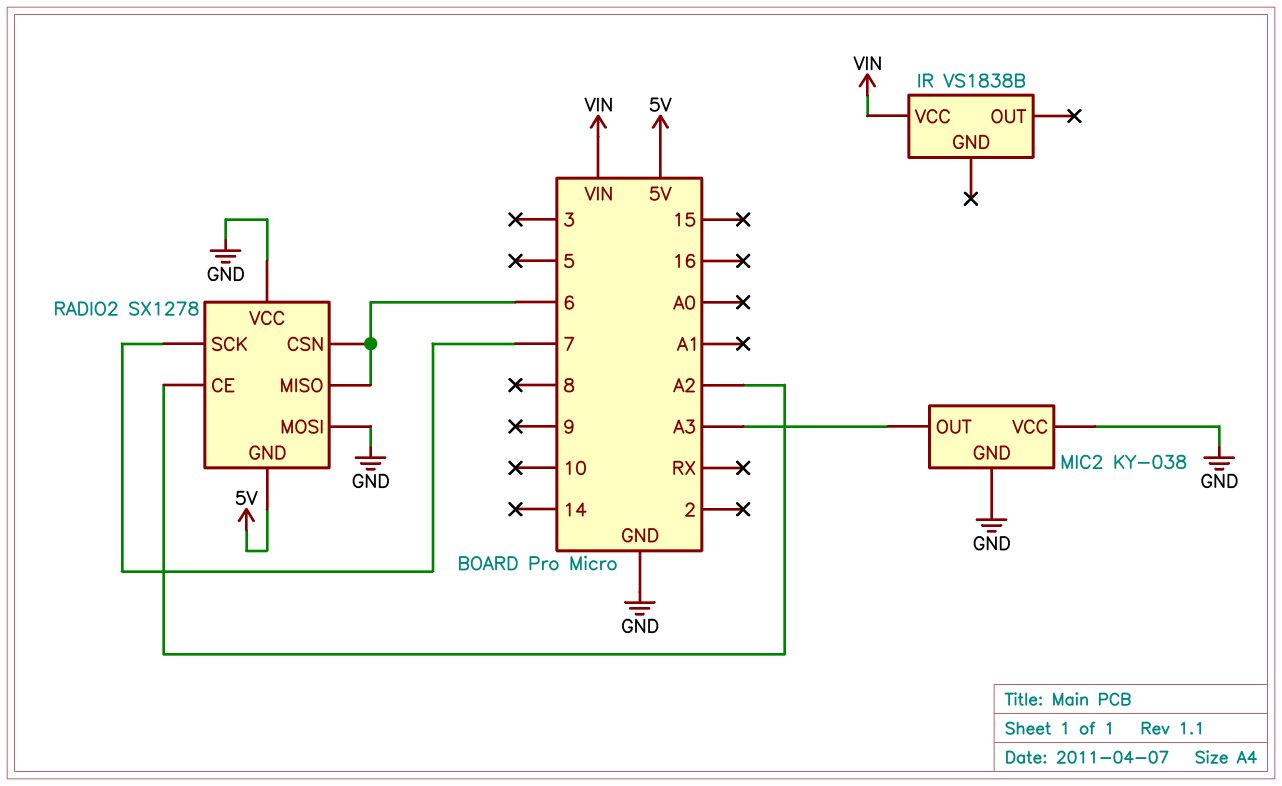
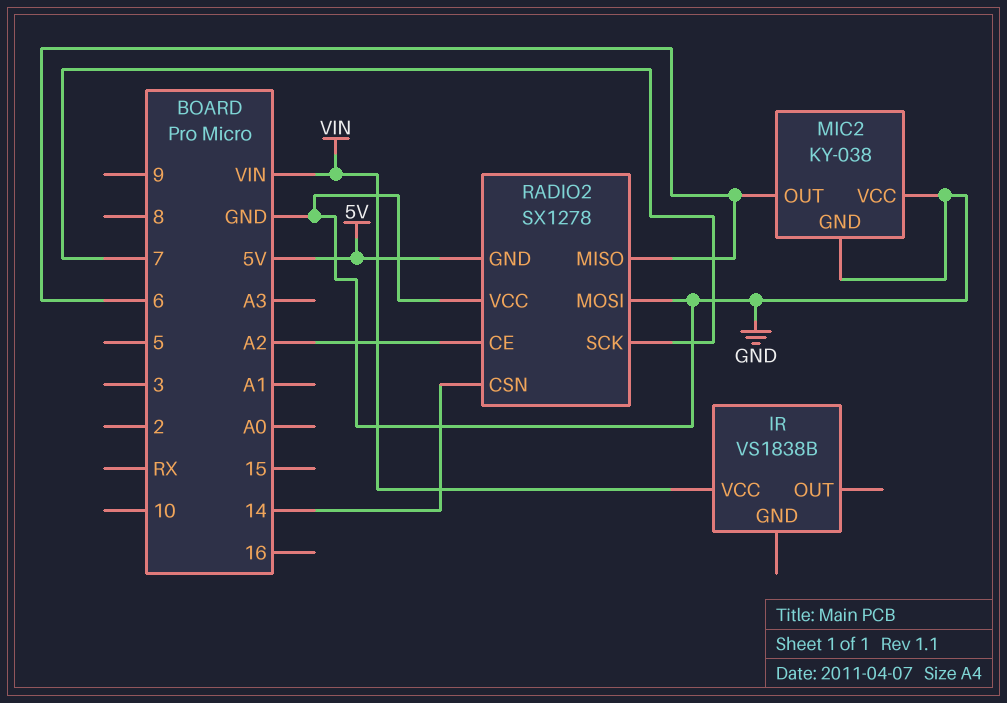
MIC2 pin OUT: A3 -> 6
RADIO2 pin CSN: 6 -> 14

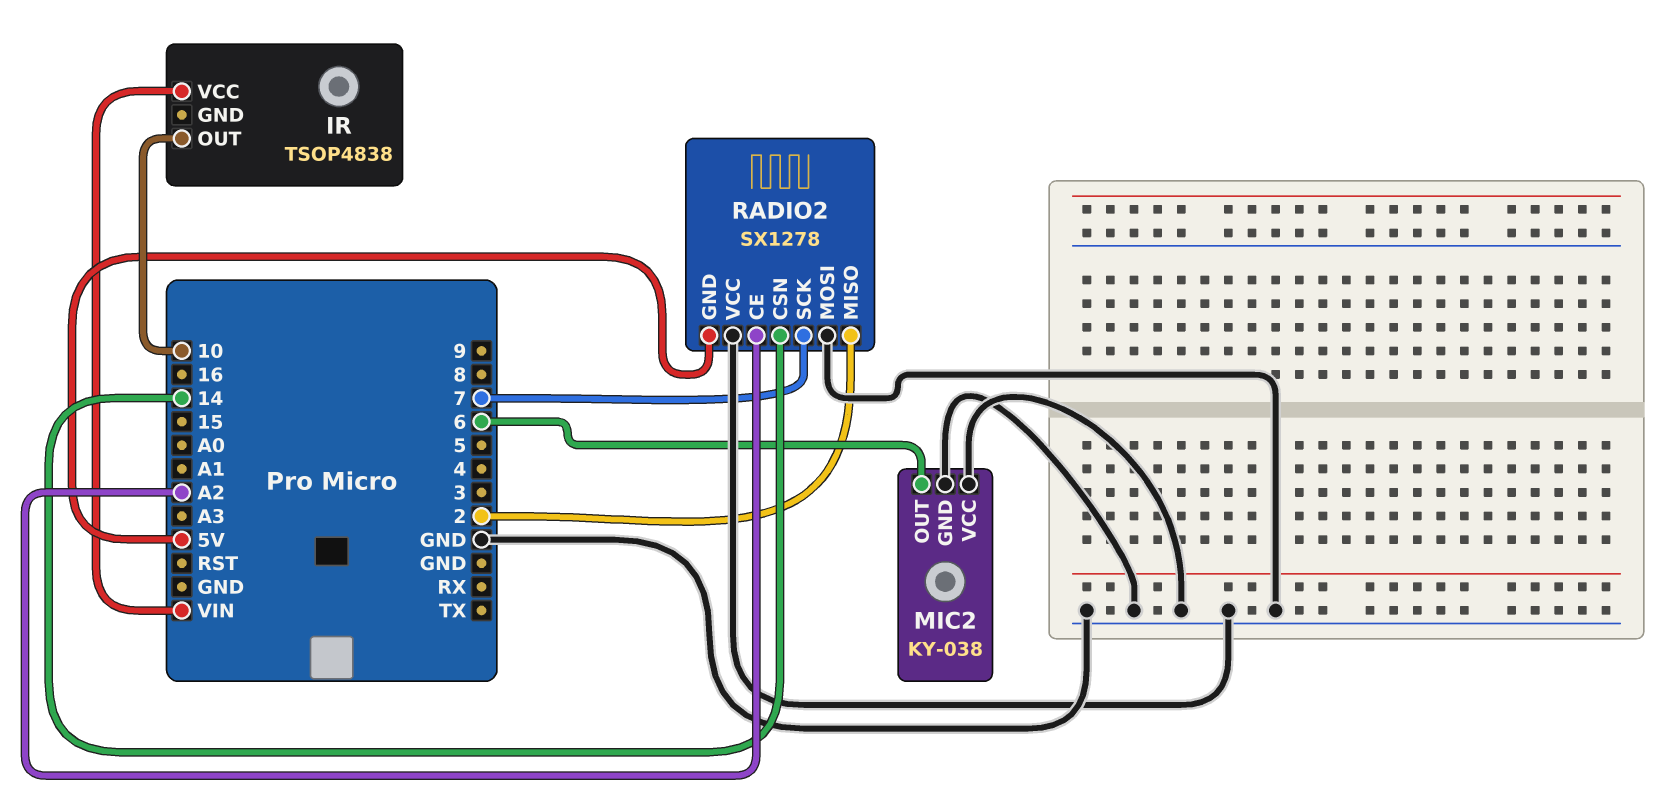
IR: VS1838B -> TSOP4838
IR pin OUT: none -> 10
RADIO2 pin MISO: 6 -> 2

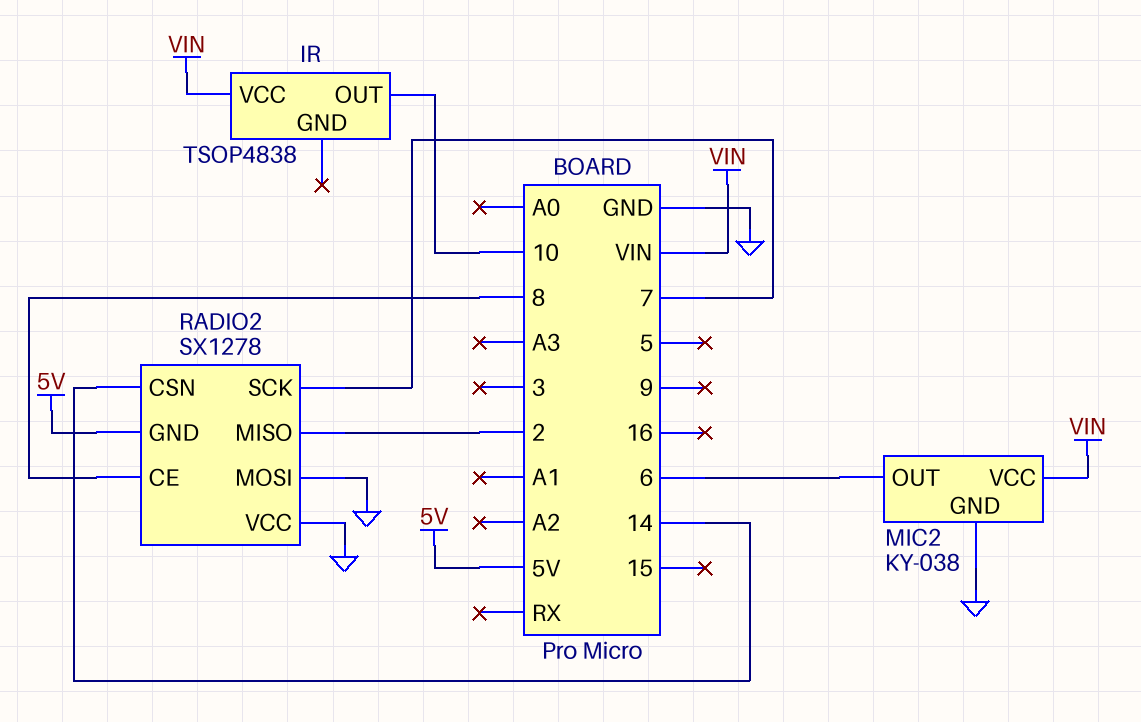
MIC2 pin VCC: GND -> VIN
RADIO2 pin CE: A2 -> 8

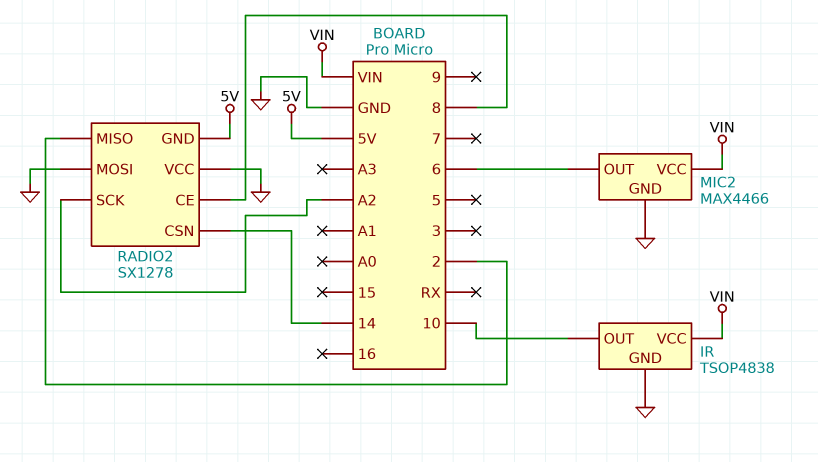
IR pin GND: none -> GND
MIC2: KY-038 -> MAX4466
RADIO2 pin SCK: 7 -> A2

